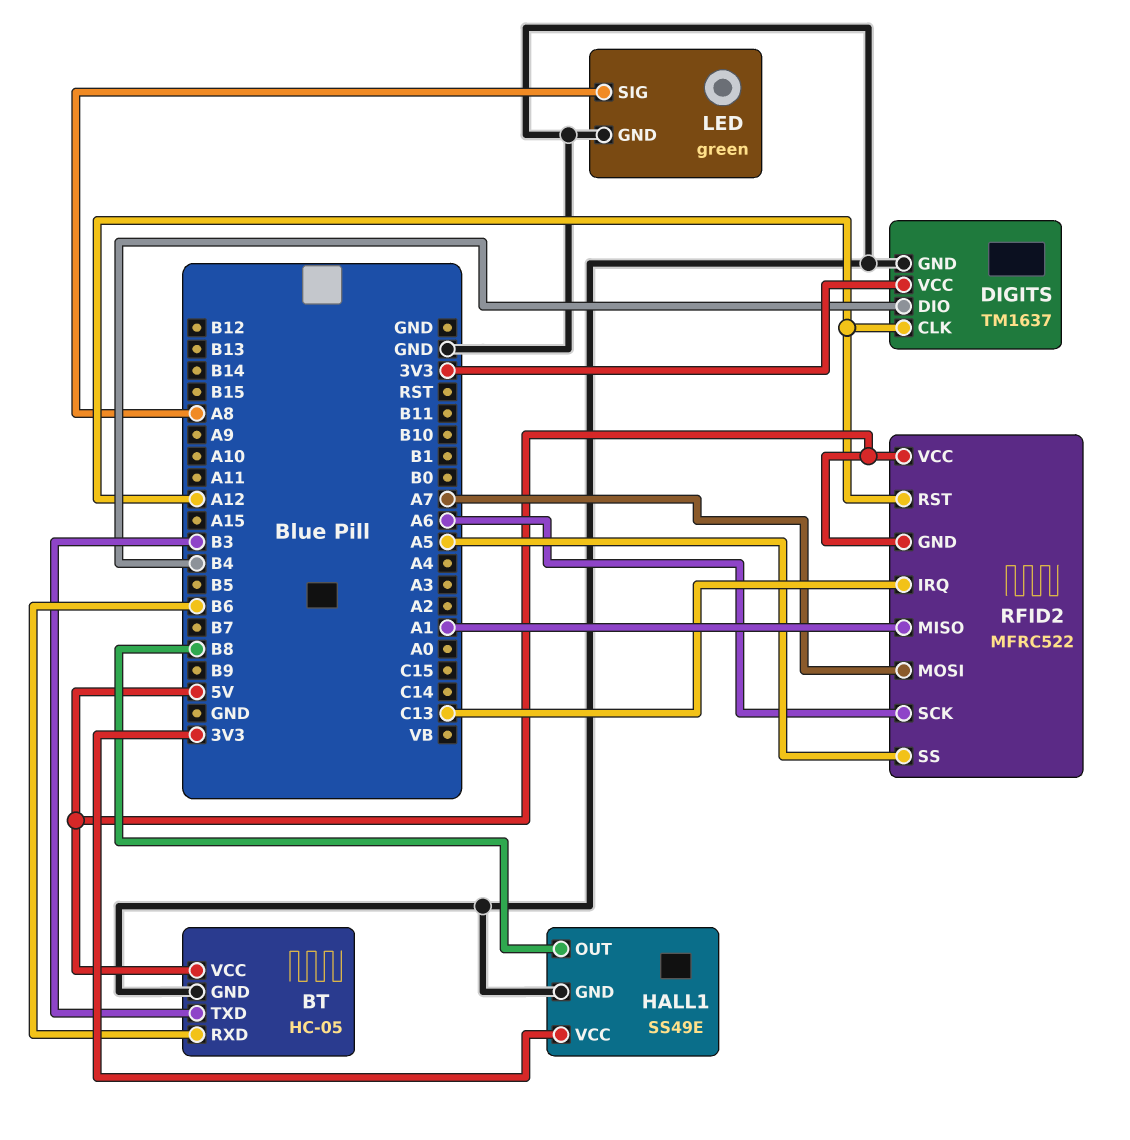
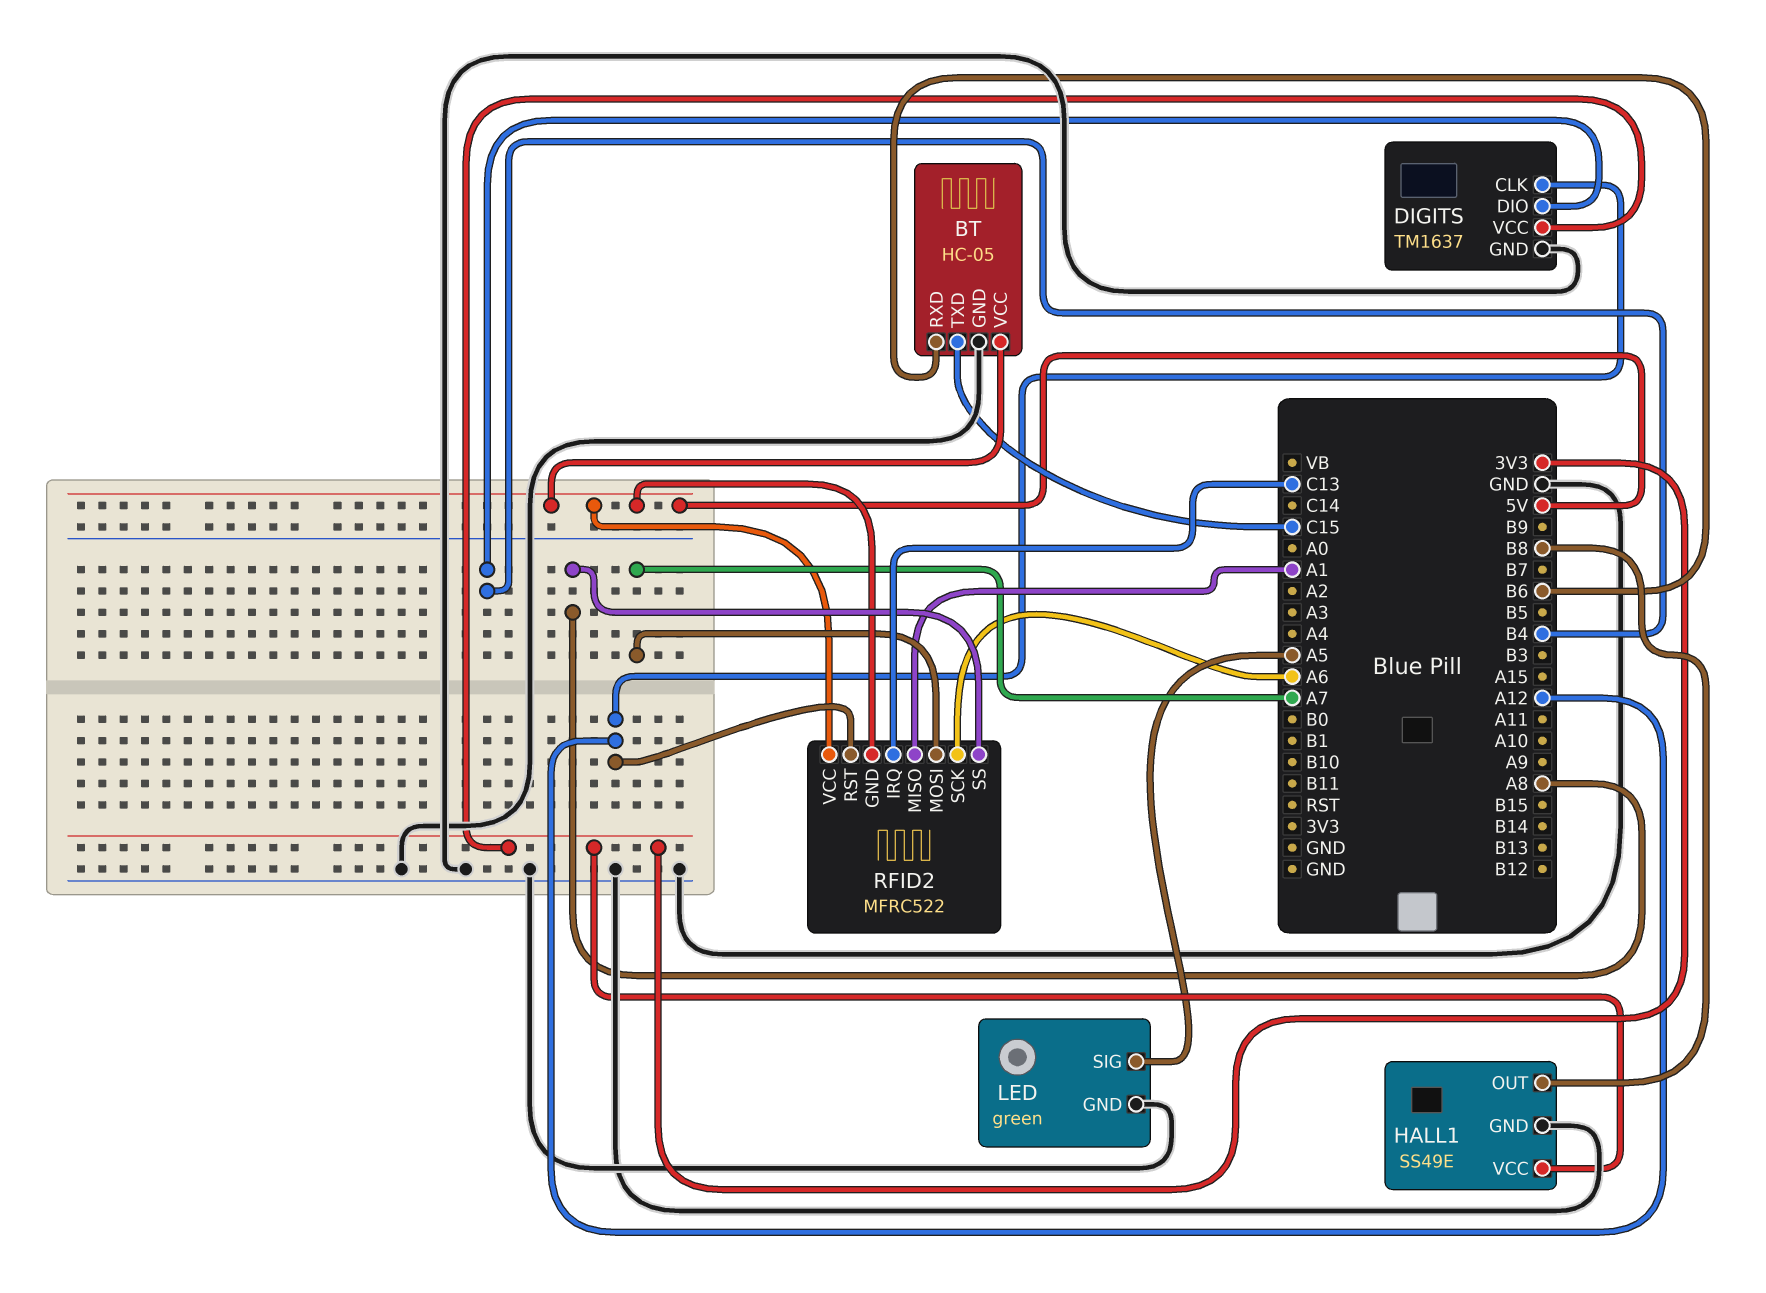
BT pin TXD: B3 -> C15
LED pin SIG: A8 -> A5
RFID2 pin SS: A5 -> A8

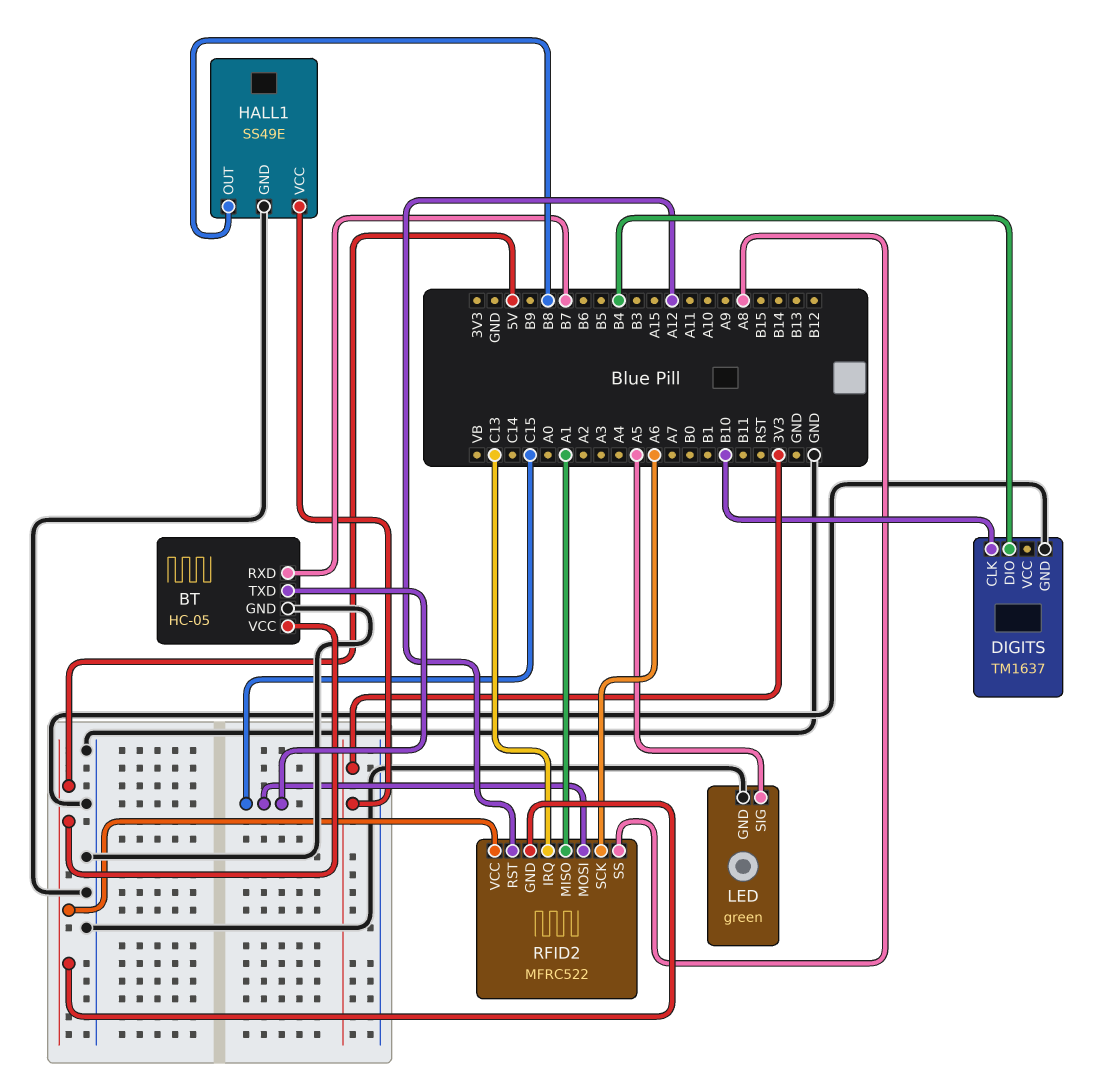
BT pin RXD: B6 -> B7
DIGITS pin CLK: A12 -> B10
DIGITS pin VCC: 3V3 -> none
RFID2 pin MOSI: A7 -> C15

